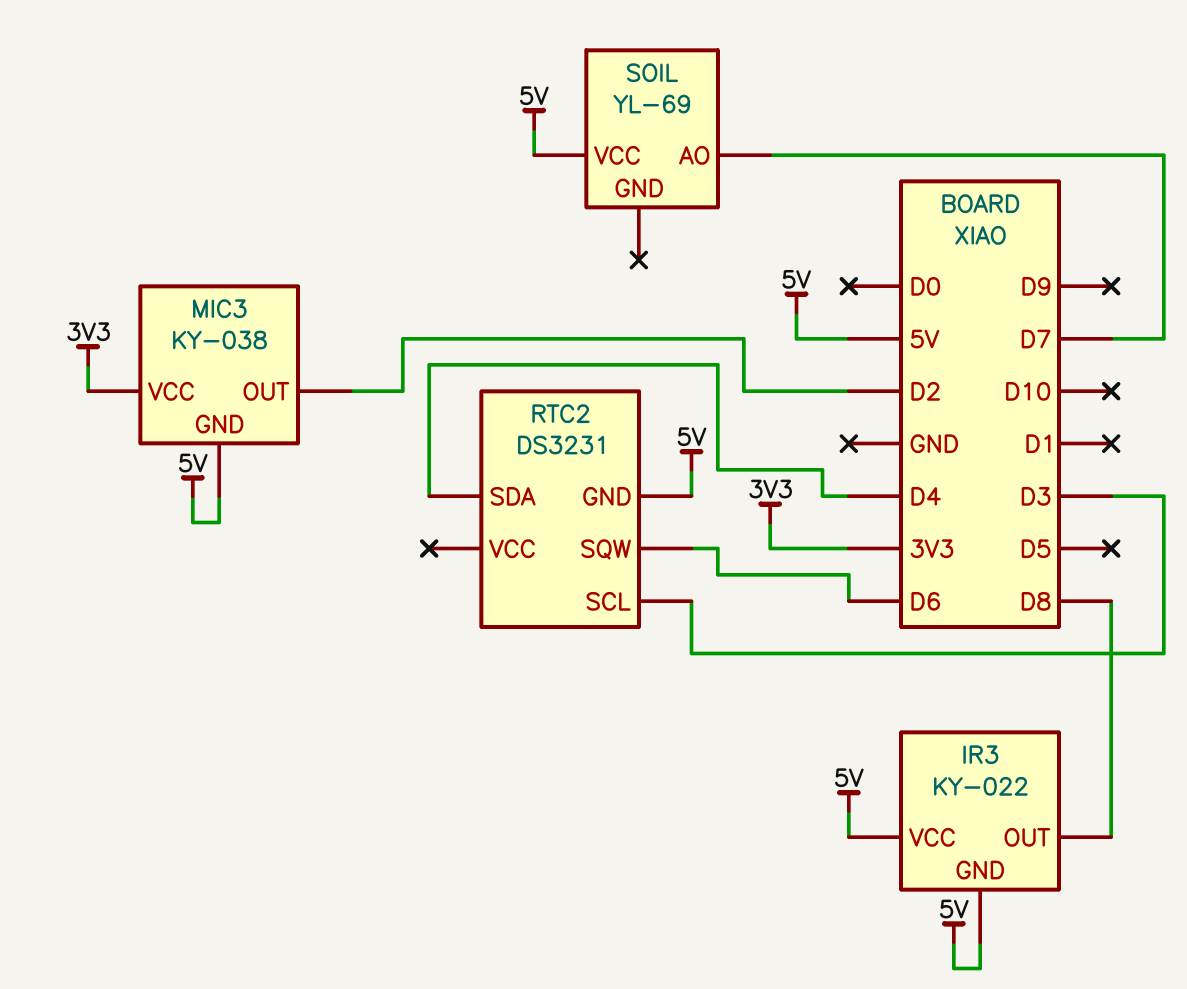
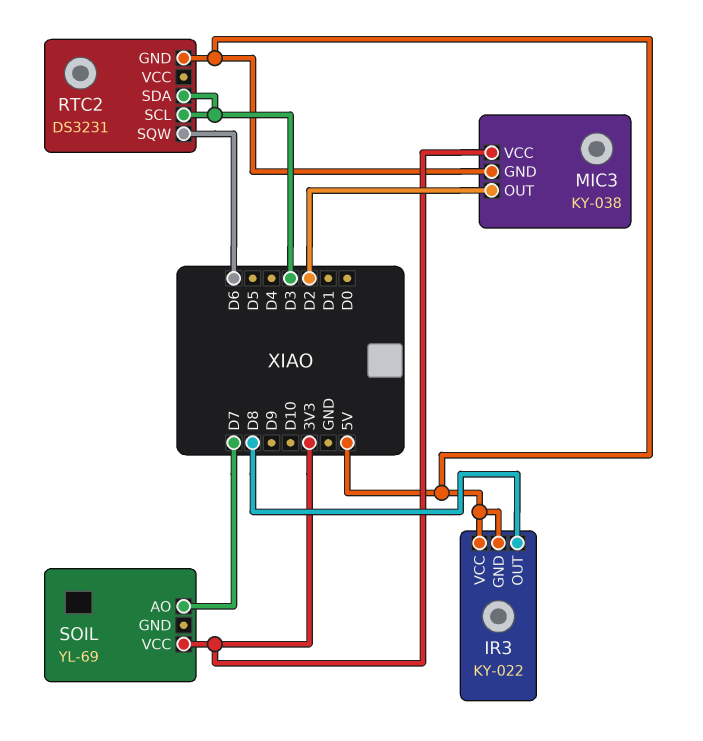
RTC2 pin SDA: D4 -> D3
SOIL pin VCC: 5V -> 3V3

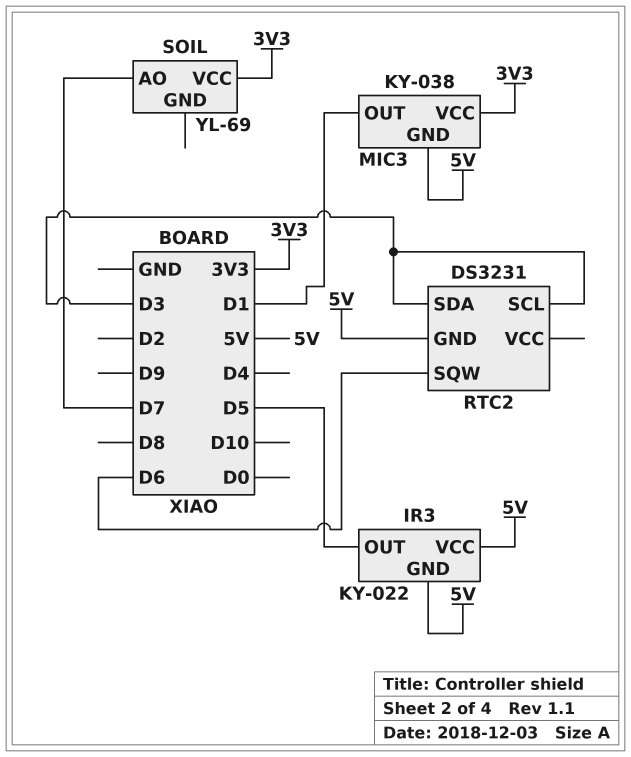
IR3 pin OUT: D8 -> D5
MIC3 pin OUT: D2 -> D1

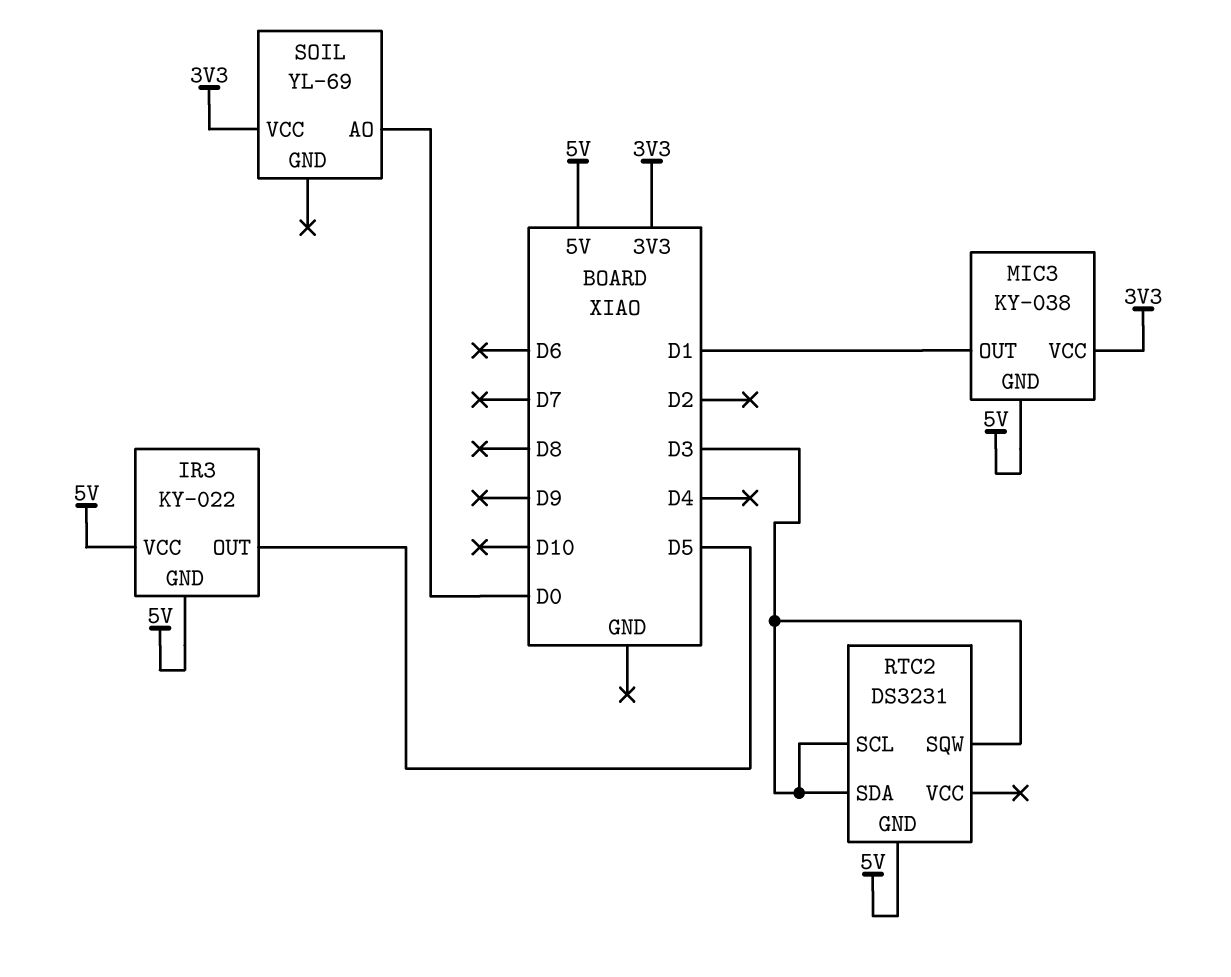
RTC2 pin SQW: D6 -> D3
SOIL pin AO: D7 -> D0

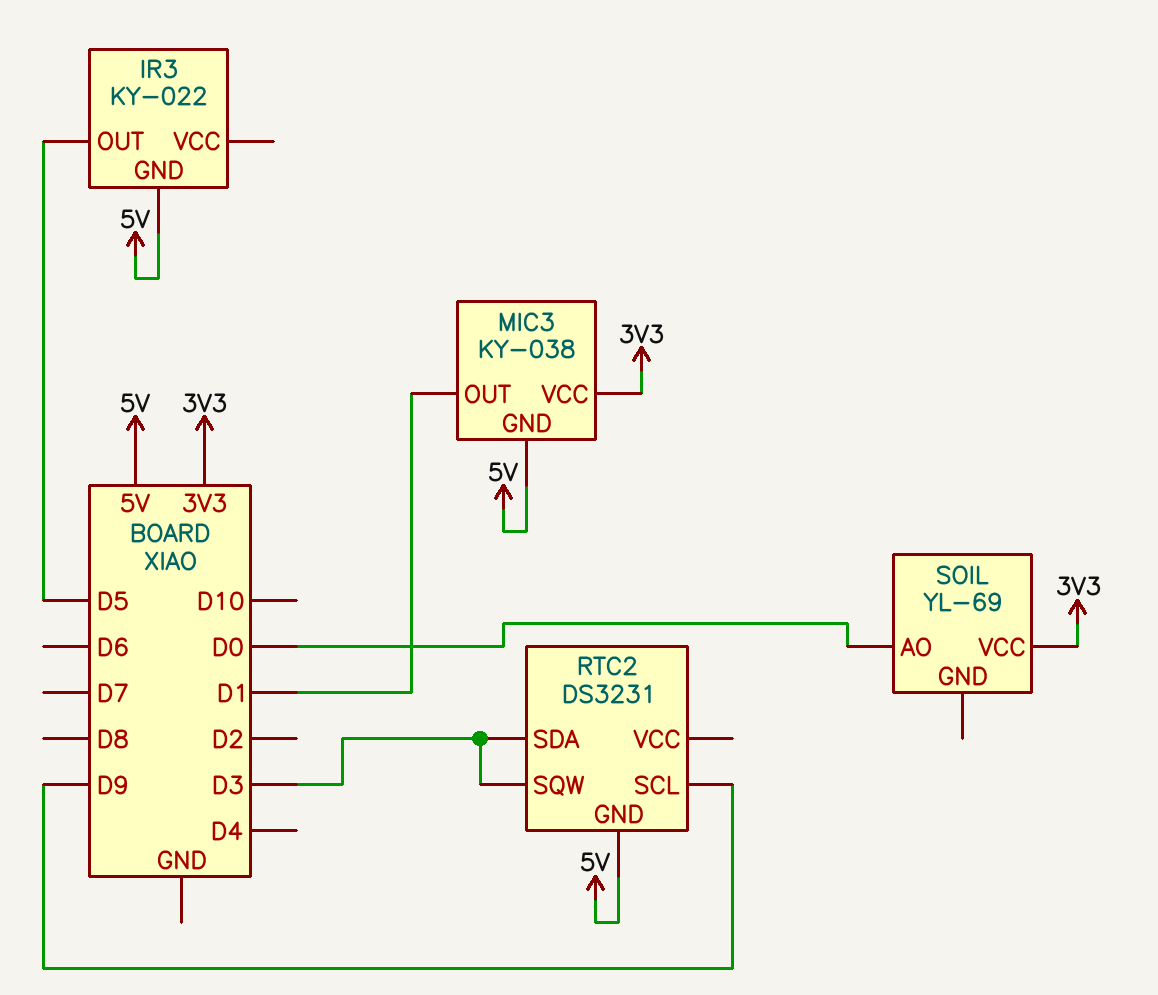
IR3 pin VCC: 5V -> none
RTC2 pin SCL: D3 -> D9

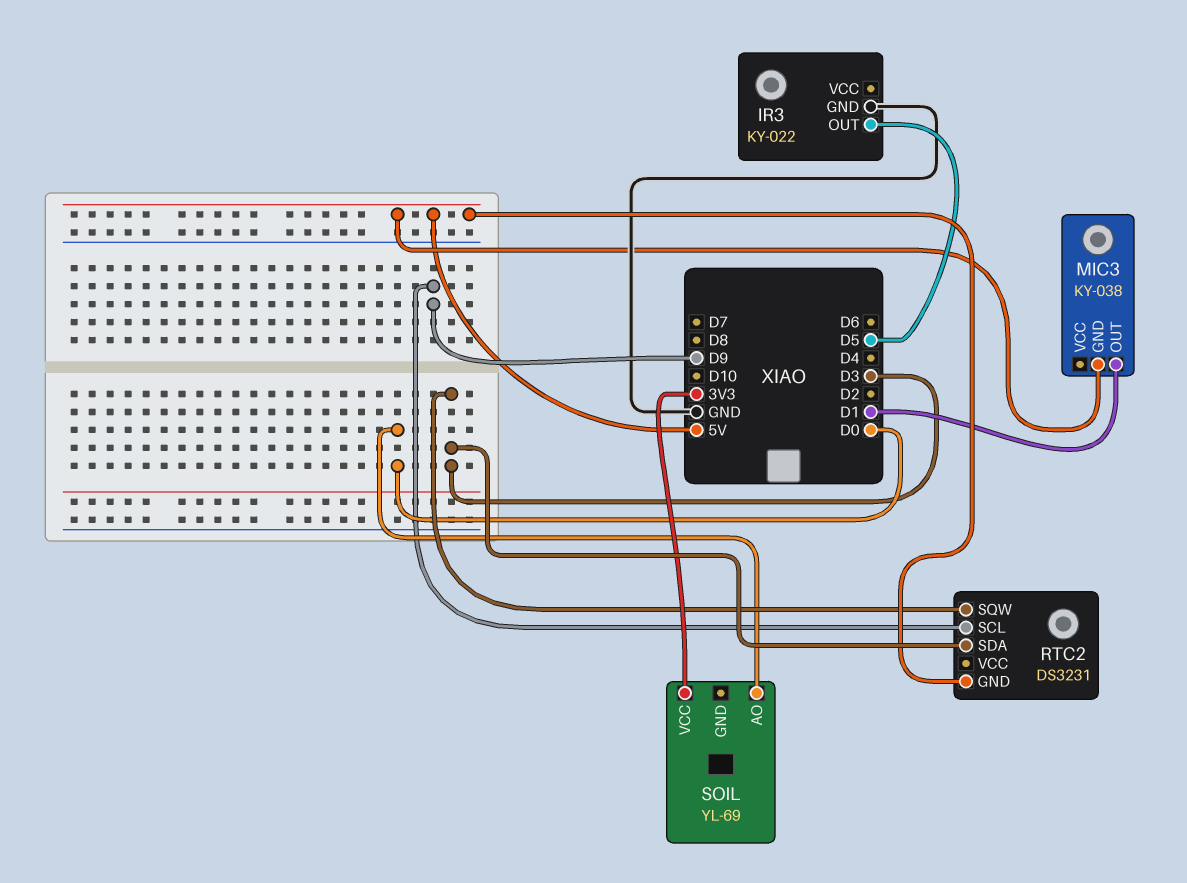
IR3 pin GND: 5V -> GND
MIC3 pin VCC: 3V3 -> none

